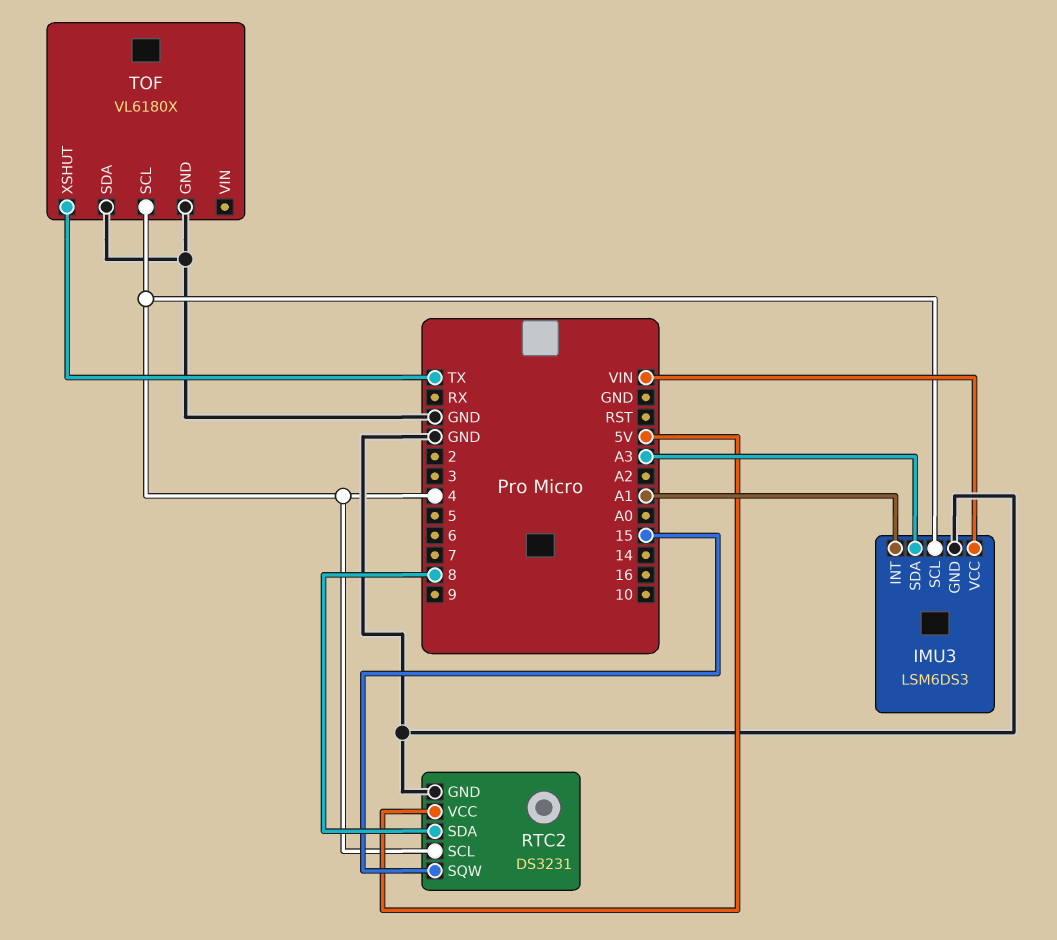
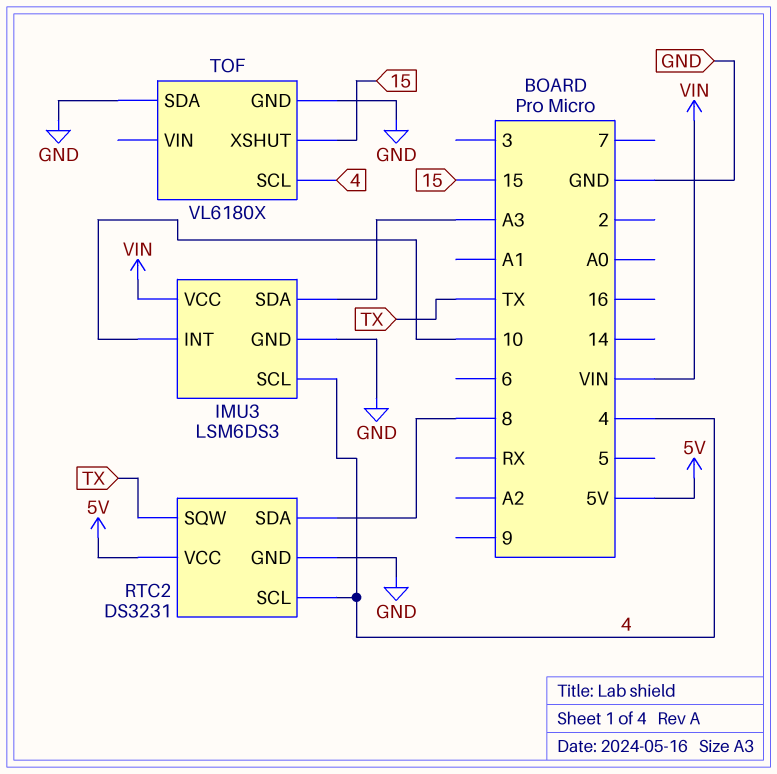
IMU3 pin INT: A1 -> 10
RTC2 pin SQW: 15 -> TX
TOF pin XSHUT: TX -> 15

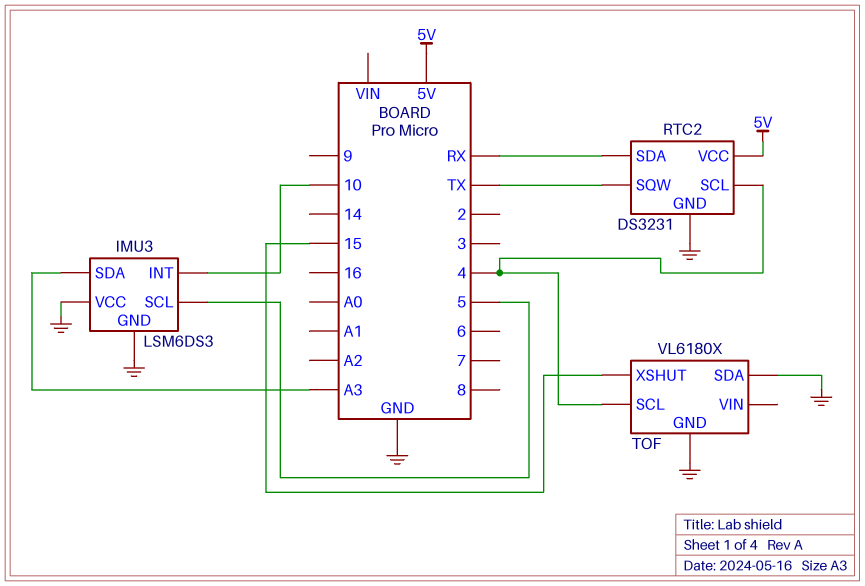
IMU3 pin SCL: 4 -> 5
IMU3 pin VCC: VIN -> GND
RTC2 pin SDA: 8 -> RX

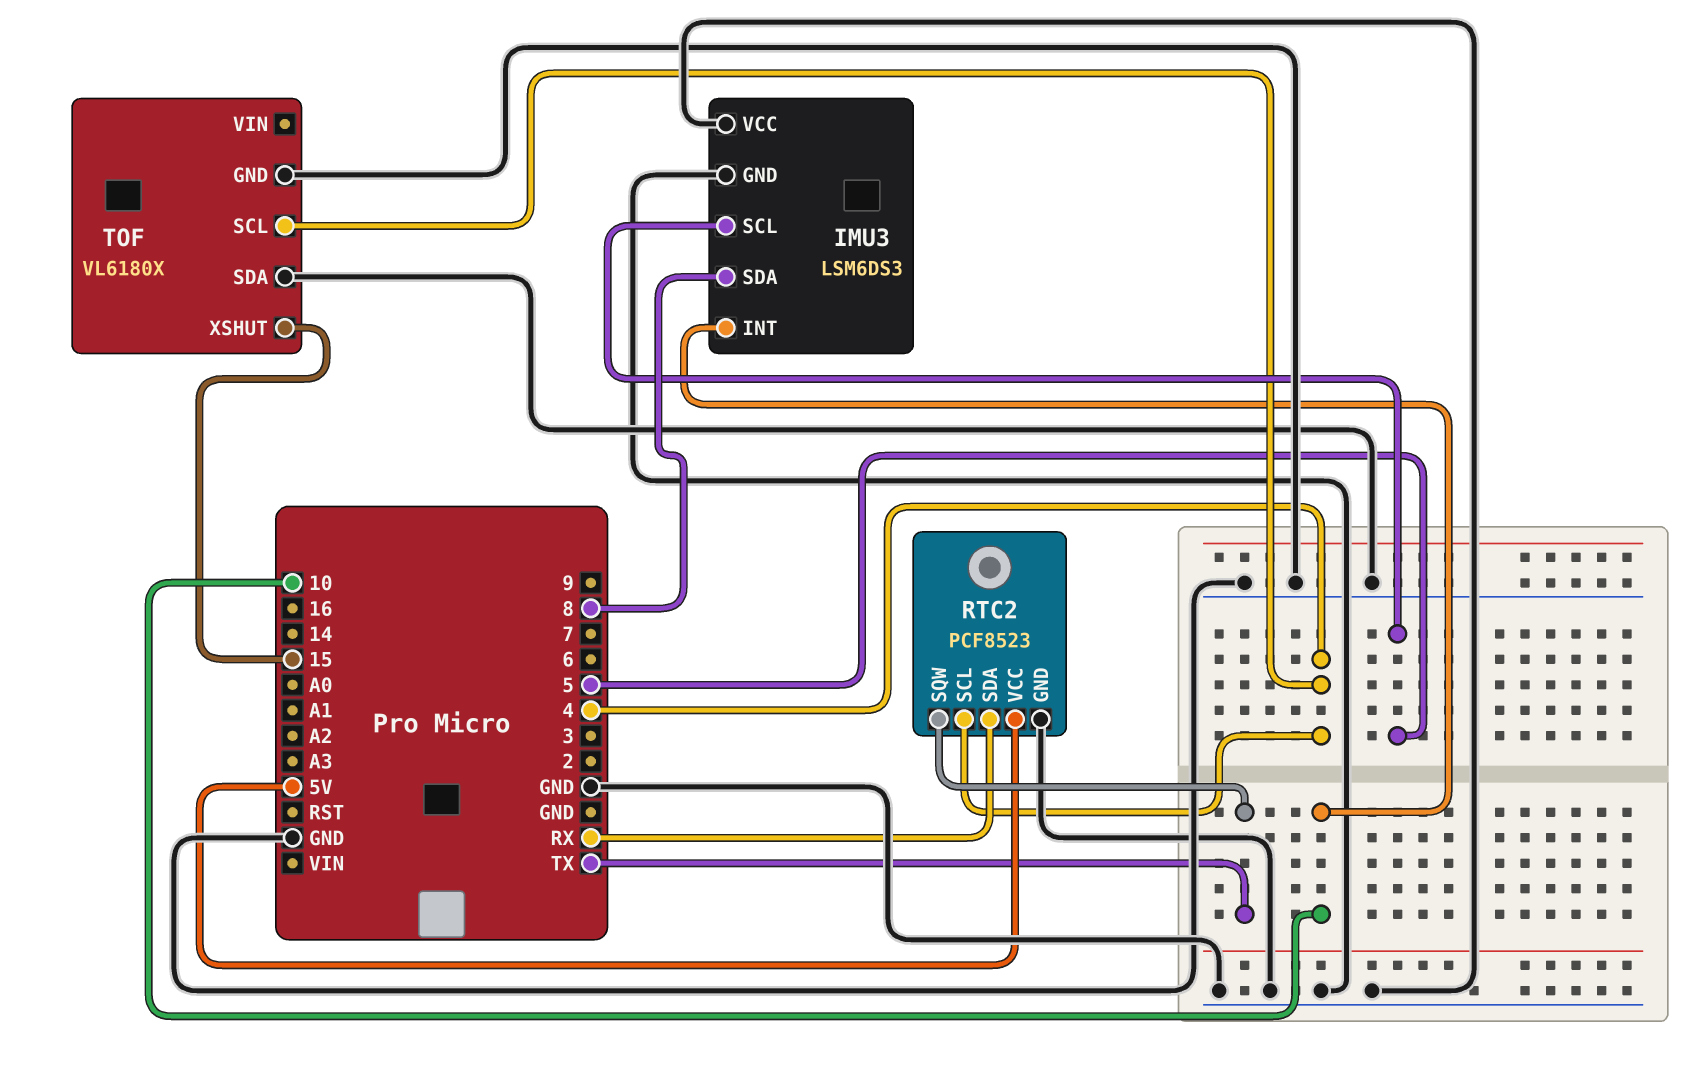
IMU3 pin SDA: A3 -> 8
RTC2: DS3231 -> PCF8523

